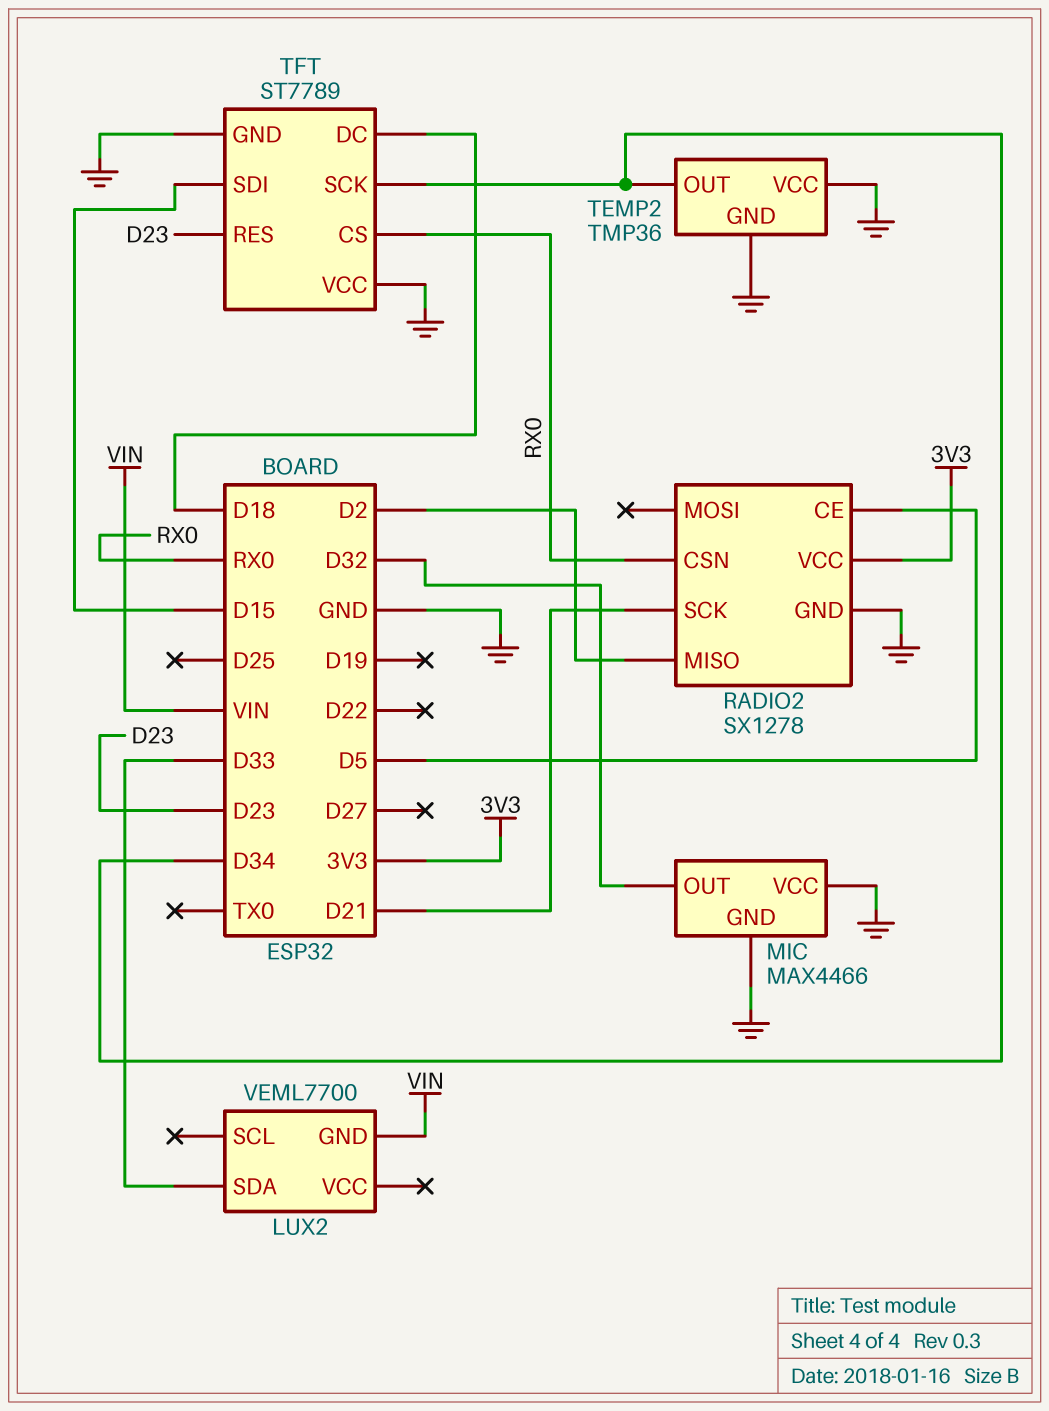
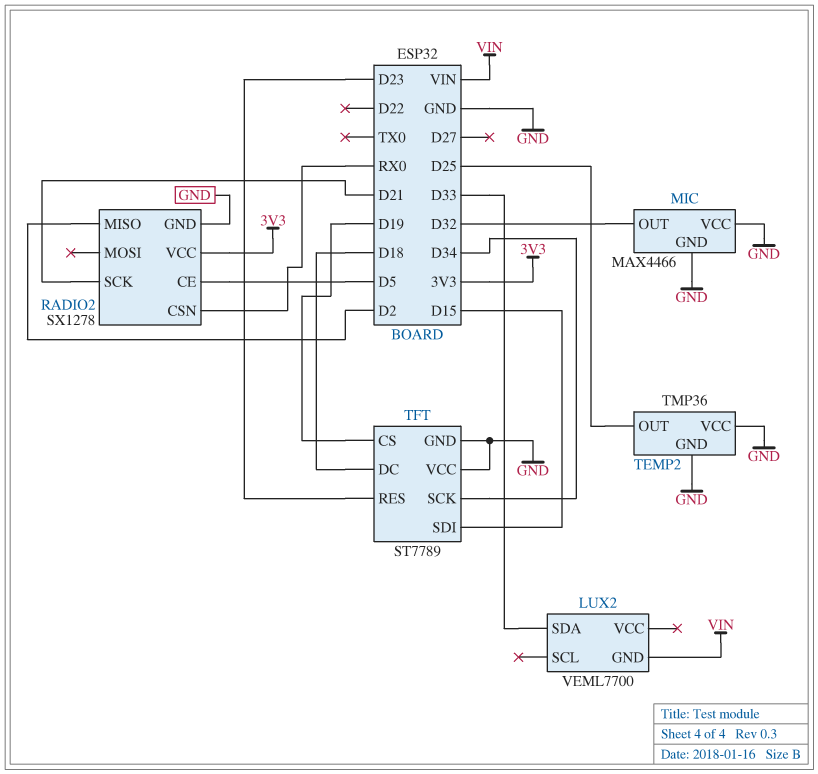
TEMP2 pin OUT: D34 -> D25
TFT pin CS: RX0 -> D19

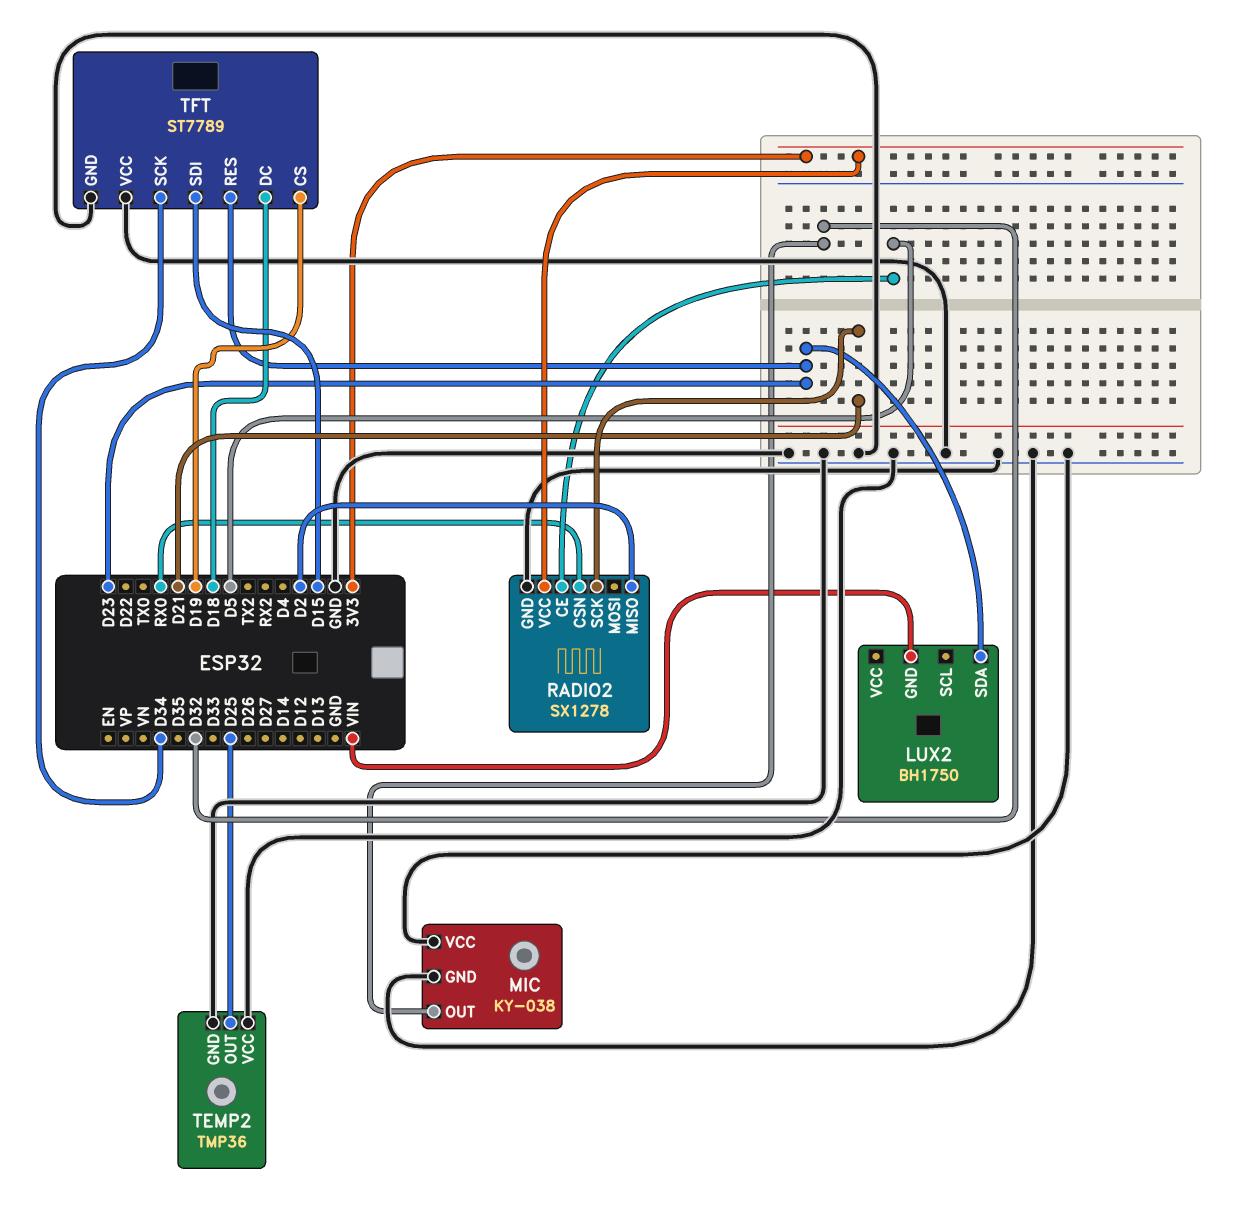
LUX2: VEML7700 -> BH1750
LUX2 pin SDA: D33 -> D23
MIC: MAX4466 -> KY-038

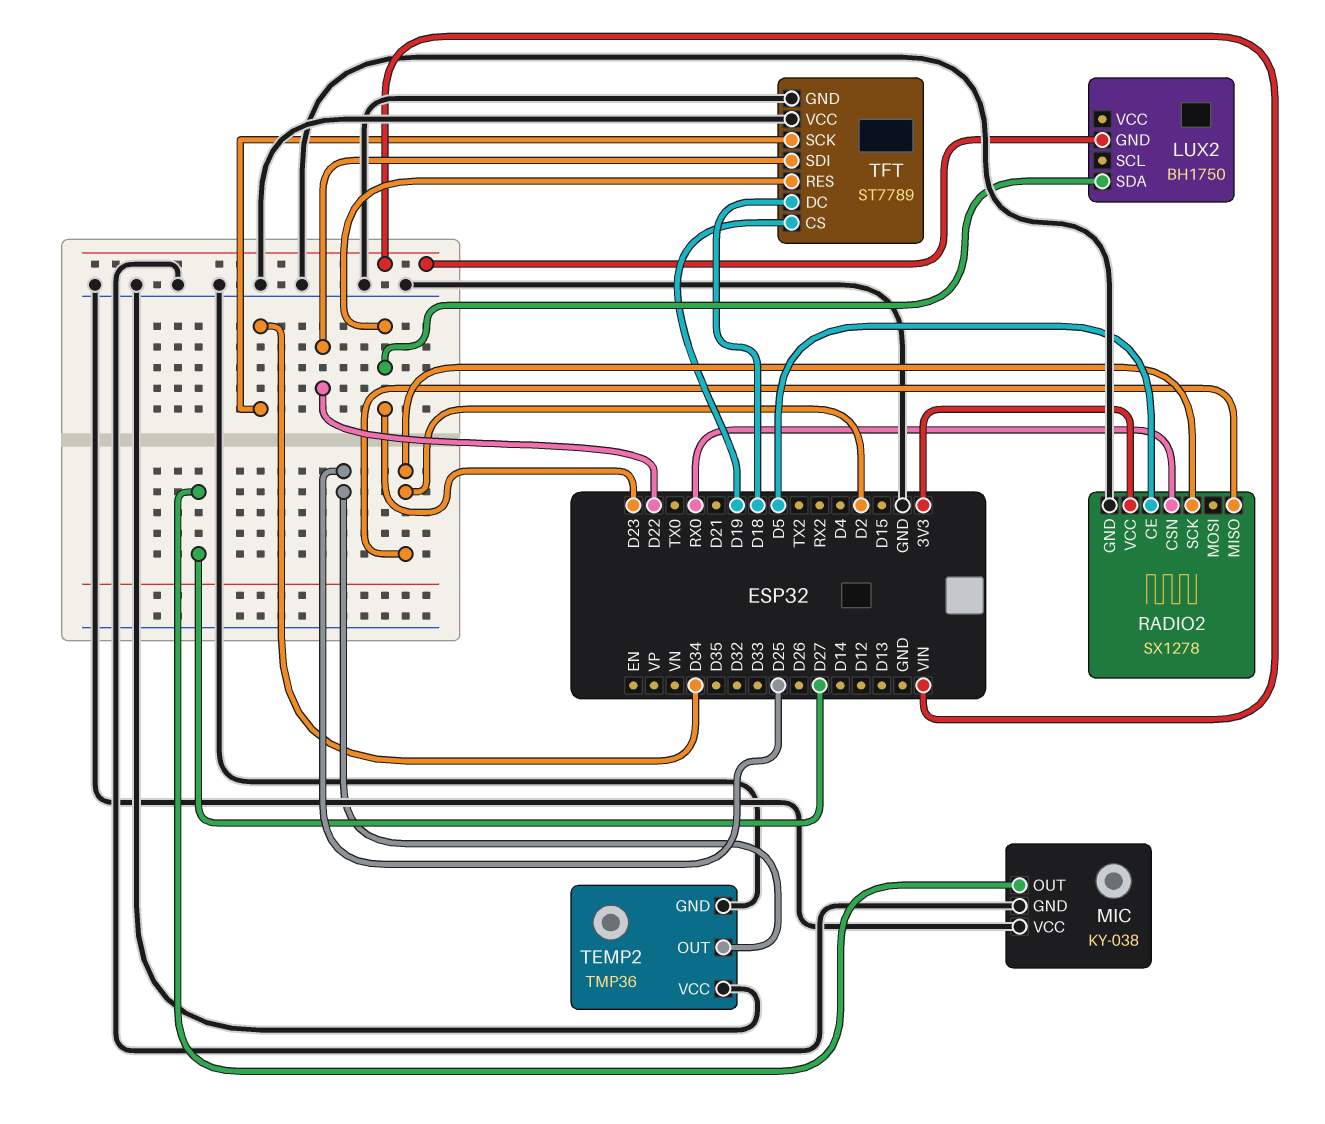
MIC pin OUT: D32 -> D27
RADIO2 pin SCK: D21 -> D2
TFT pin SDI: D15 -> D22

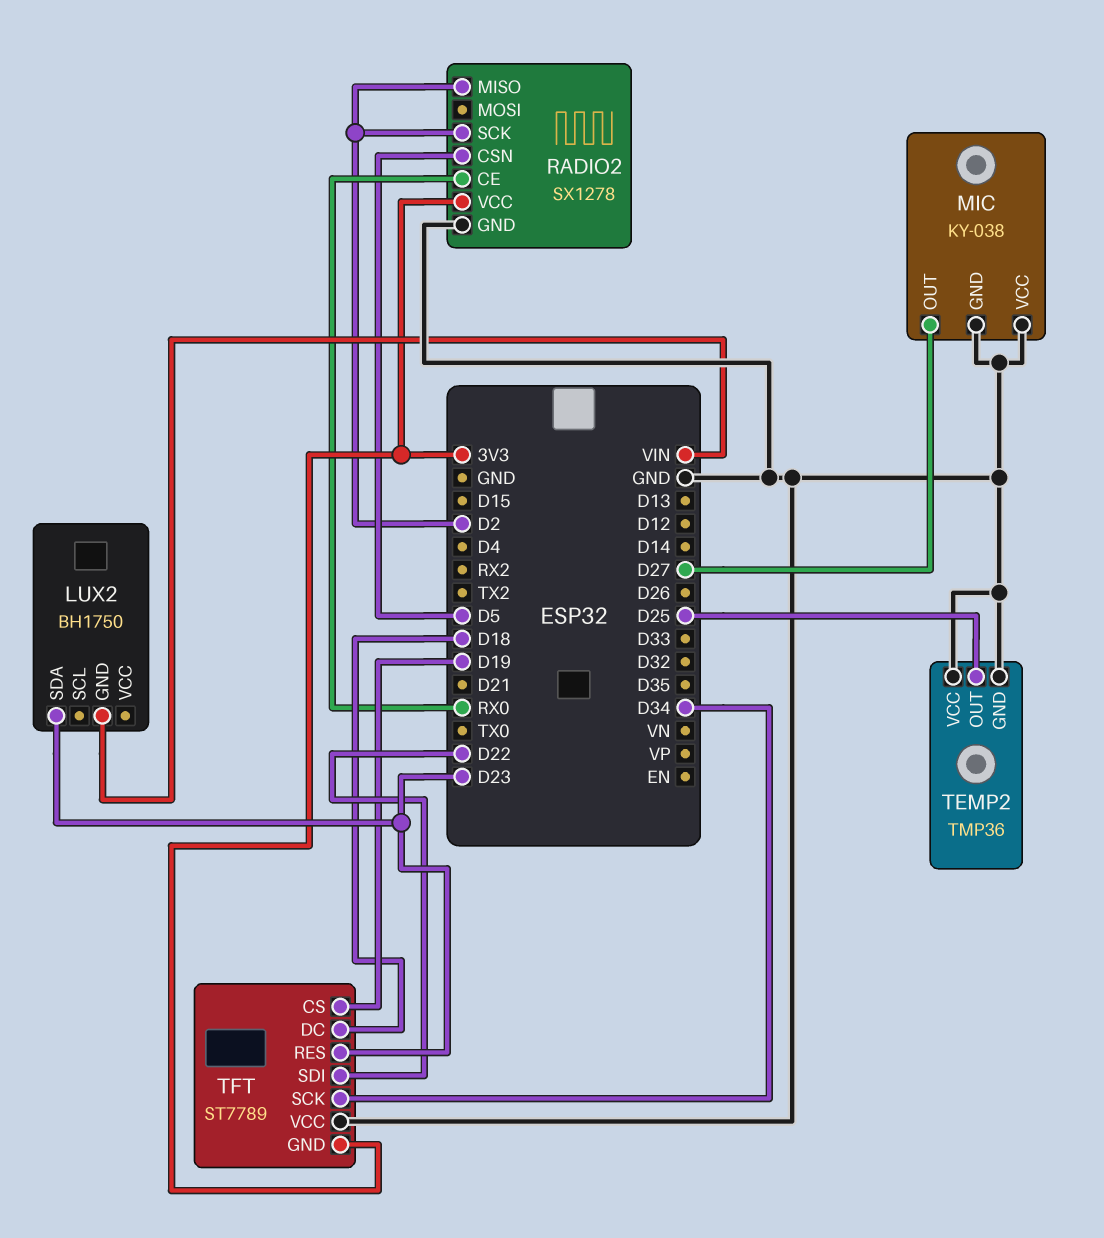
RADIO2 pin CE: D5 -> RX0
RADIO2 pin CSN: RX0 -> D5
TFT pin GND: GND -> 3V3

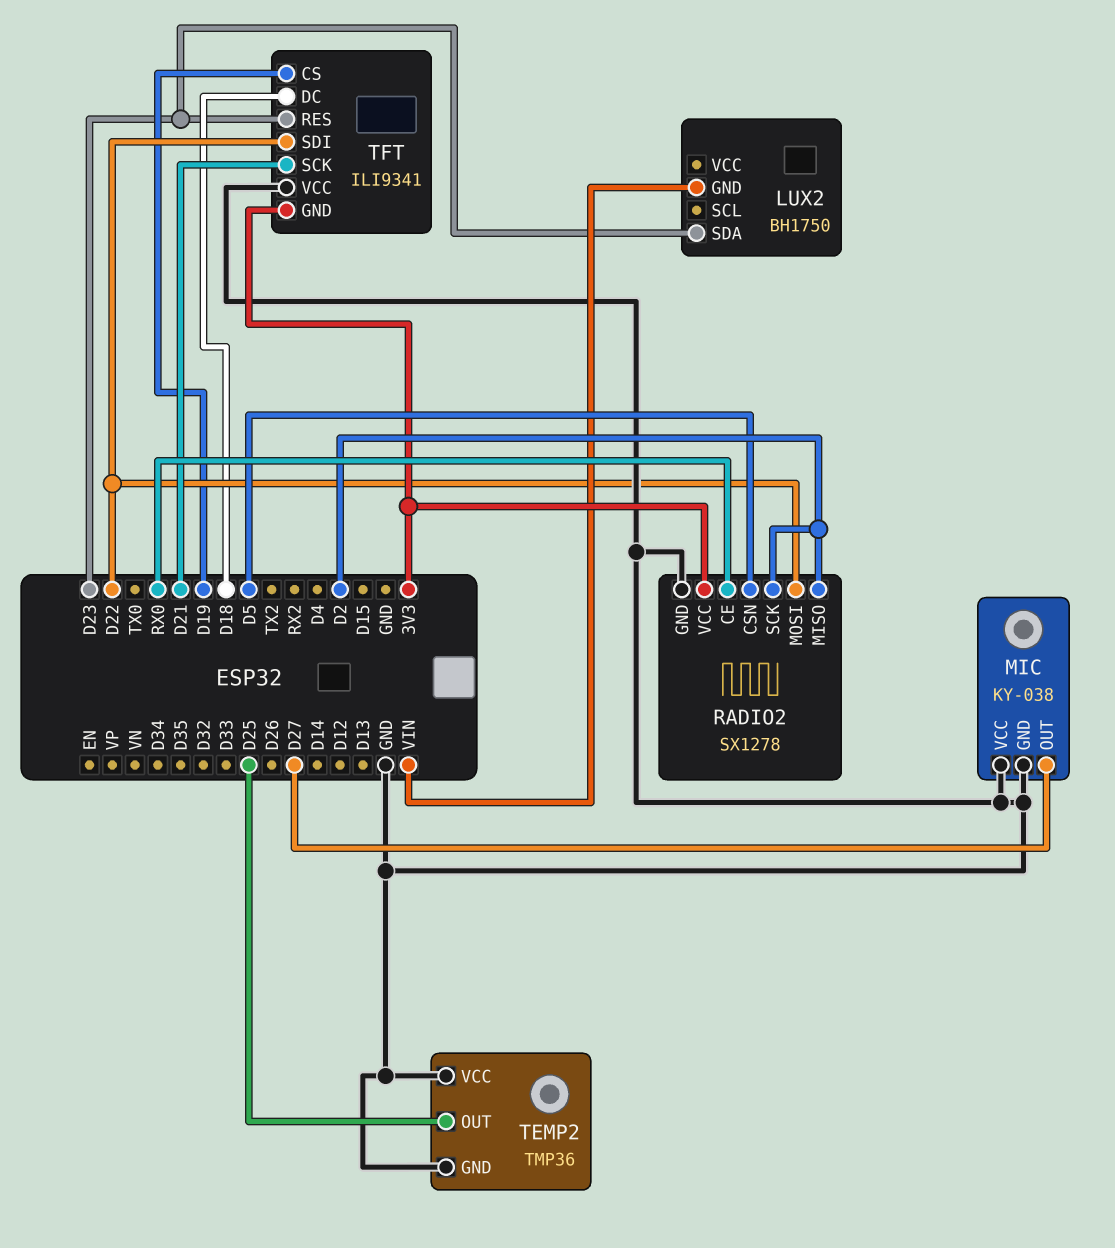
RADIO2 pin MOSI: none -> D22
TFT: ST7789 -> ILI9341
TFT pin SCK: D34 -> D21

